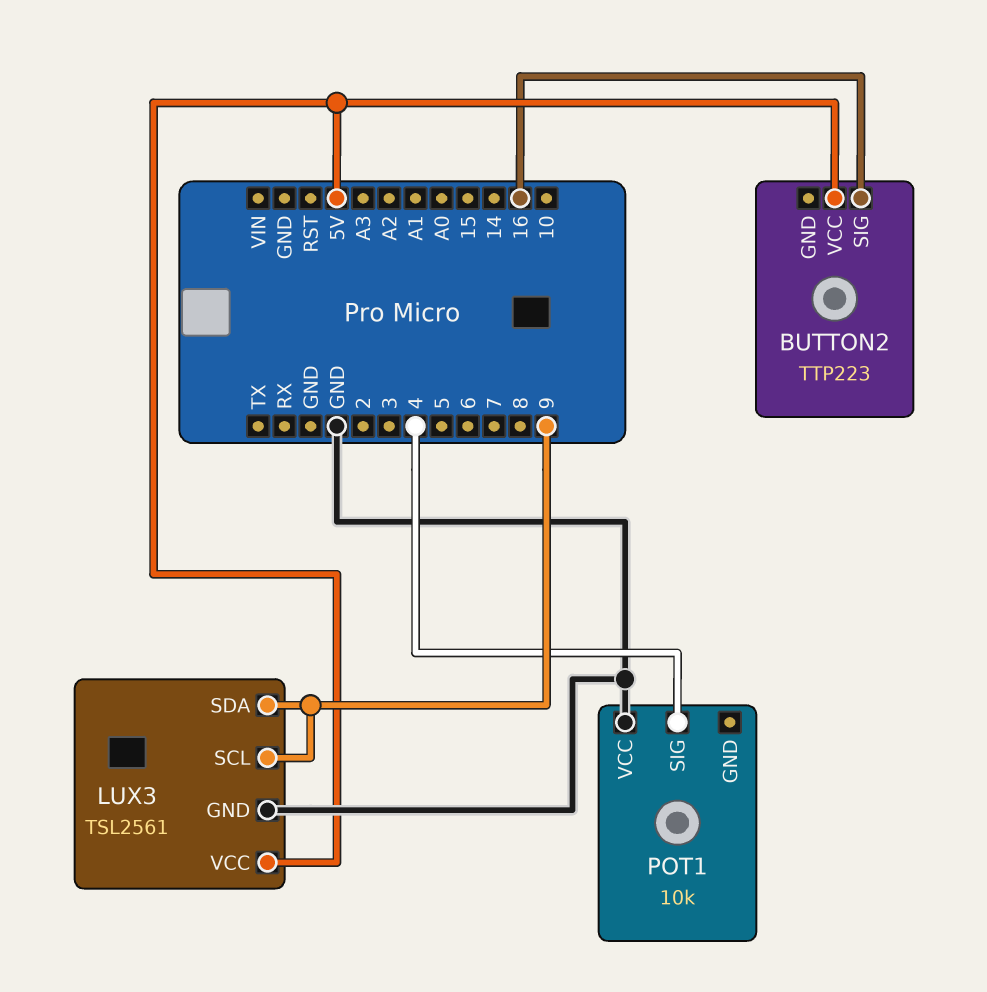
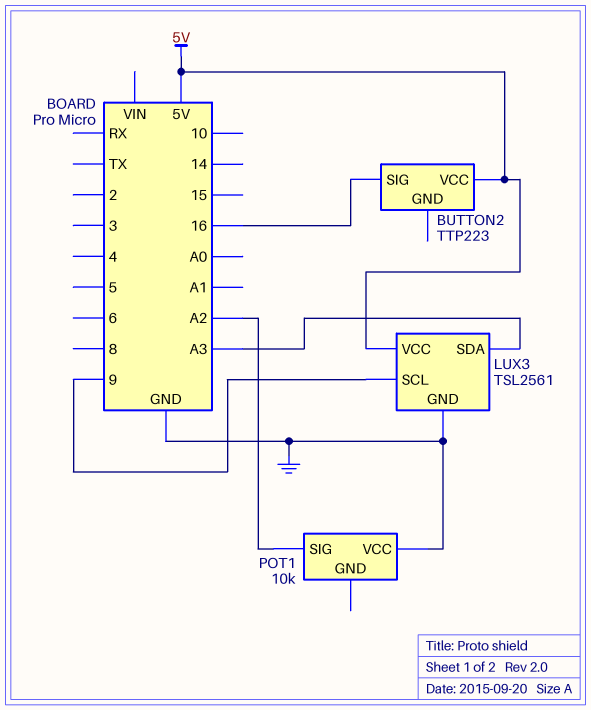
LUX3 pin SDA: 9 -> A3
POT1 pin SIG: 4 -> A2

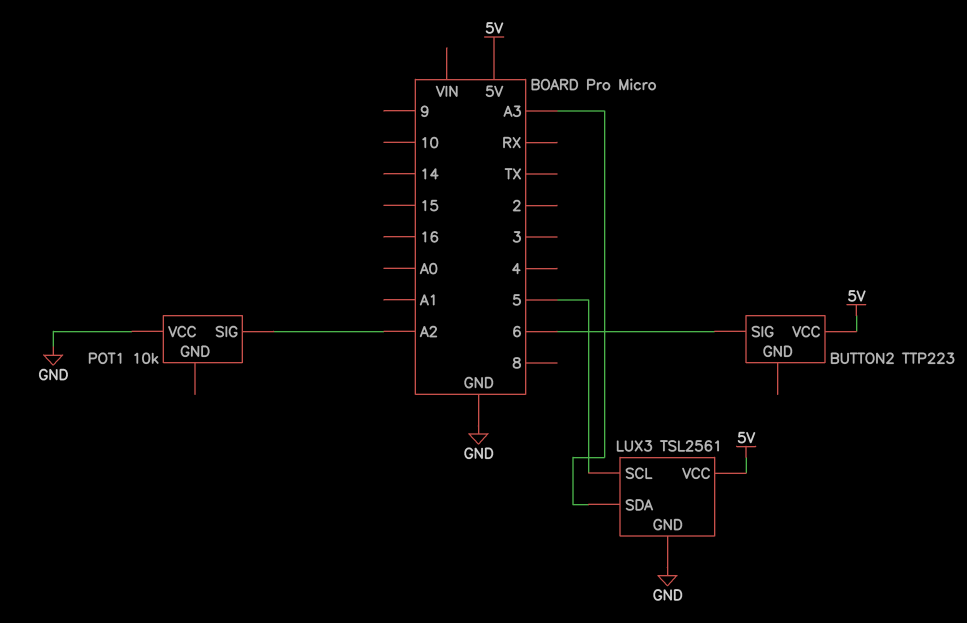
BUTTON2 pin SIG: 16 -> 6
LUX3 pin SCL: 9 -> 5

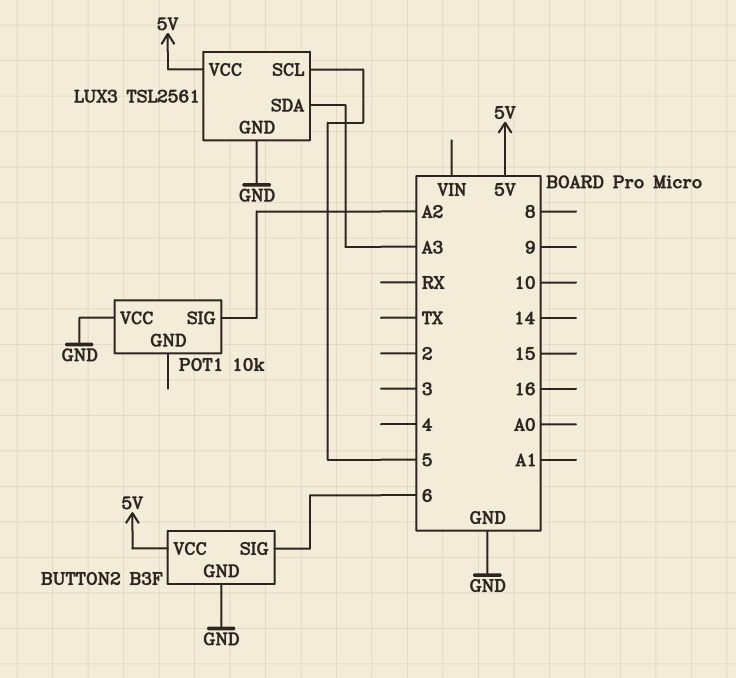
BUTTON2: TTP223 -> B3F
BUTTON2 pin GND: none -> GND

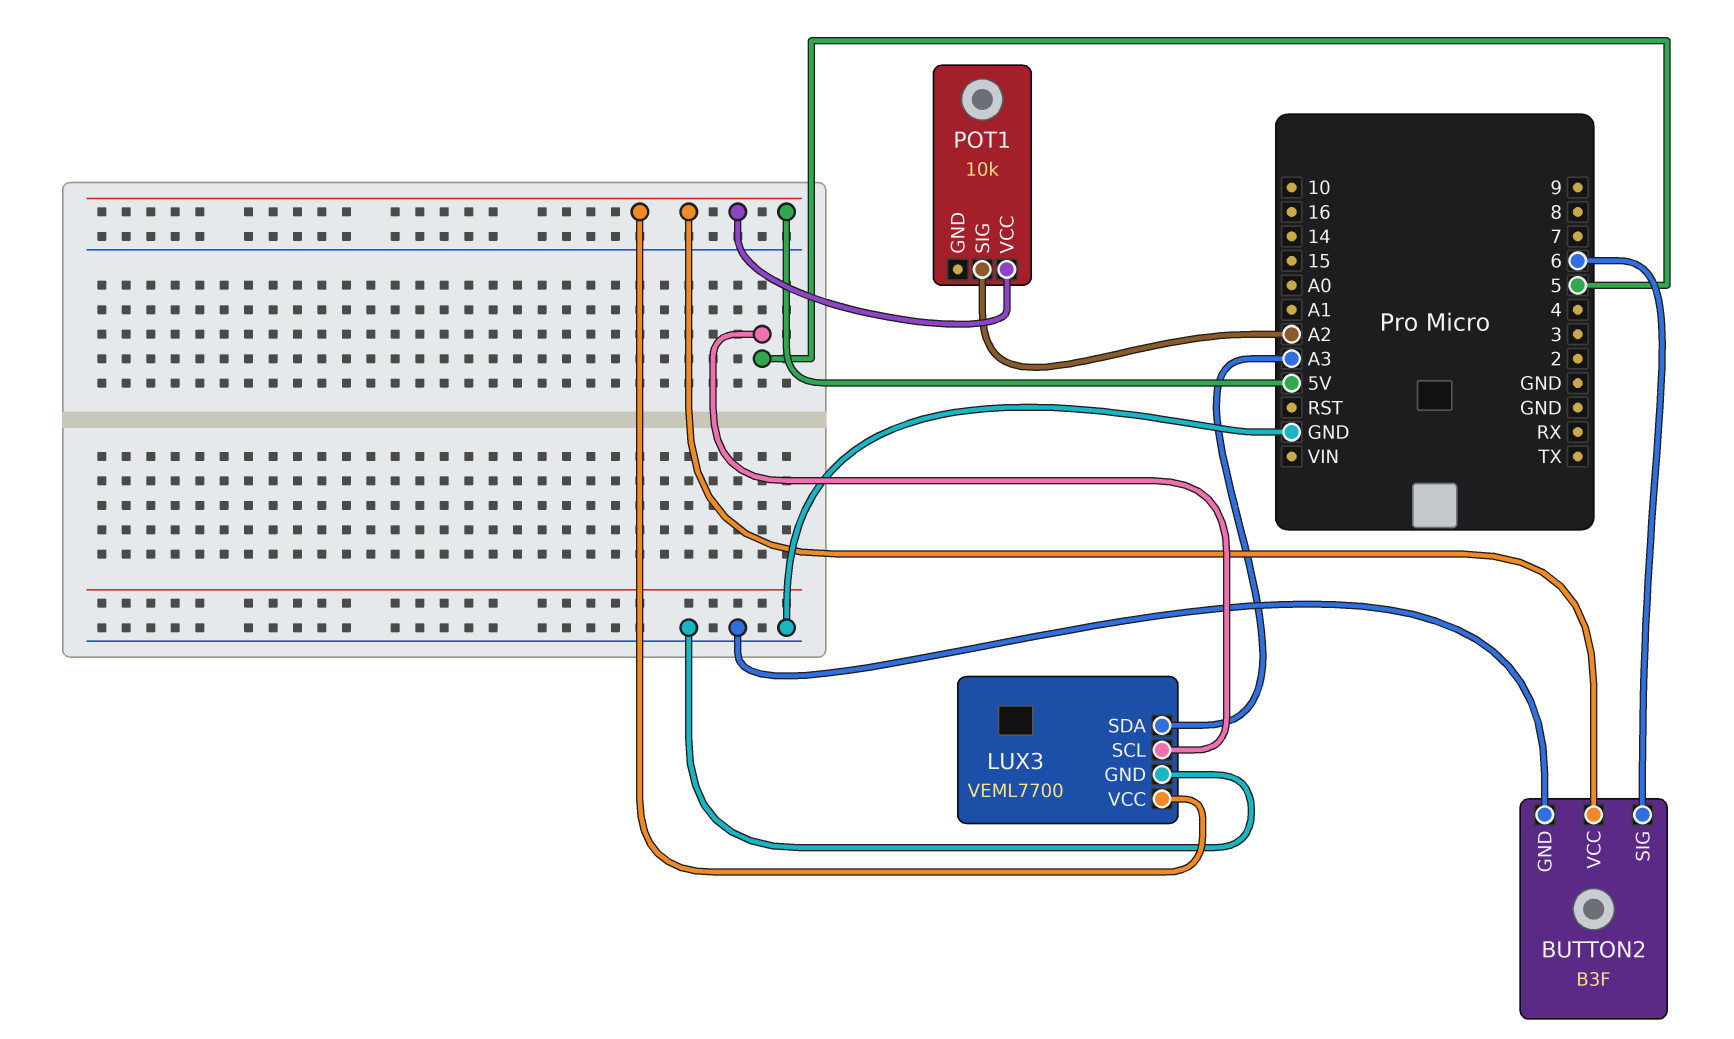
LUX3: TSL2561 -> VEML7700
POT1 pin VCC: GND -> 5V

